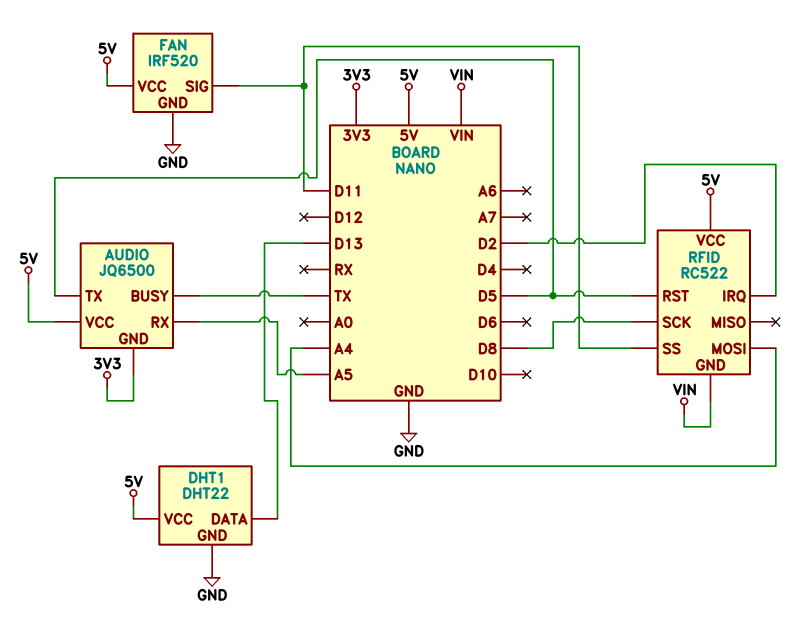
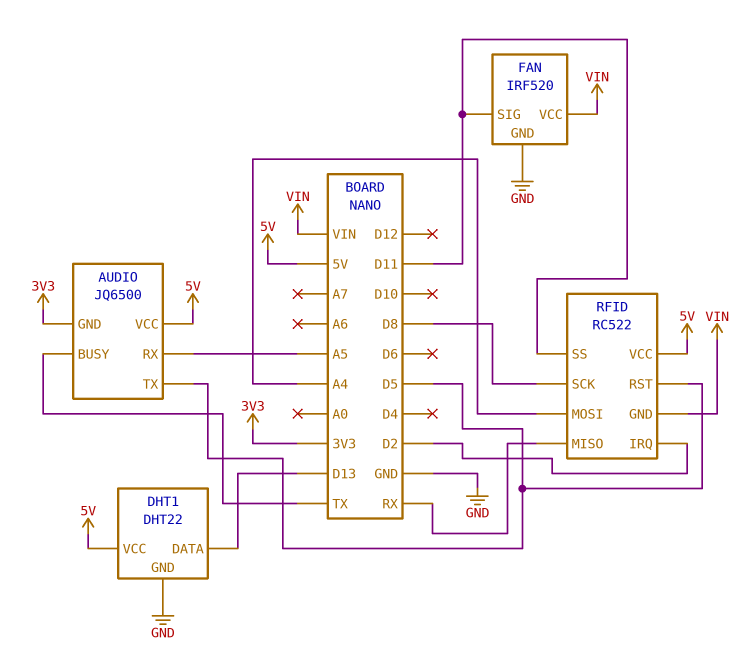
FAN pin VCC: 5V -> VIN
RFID pin MISO: none -> RX

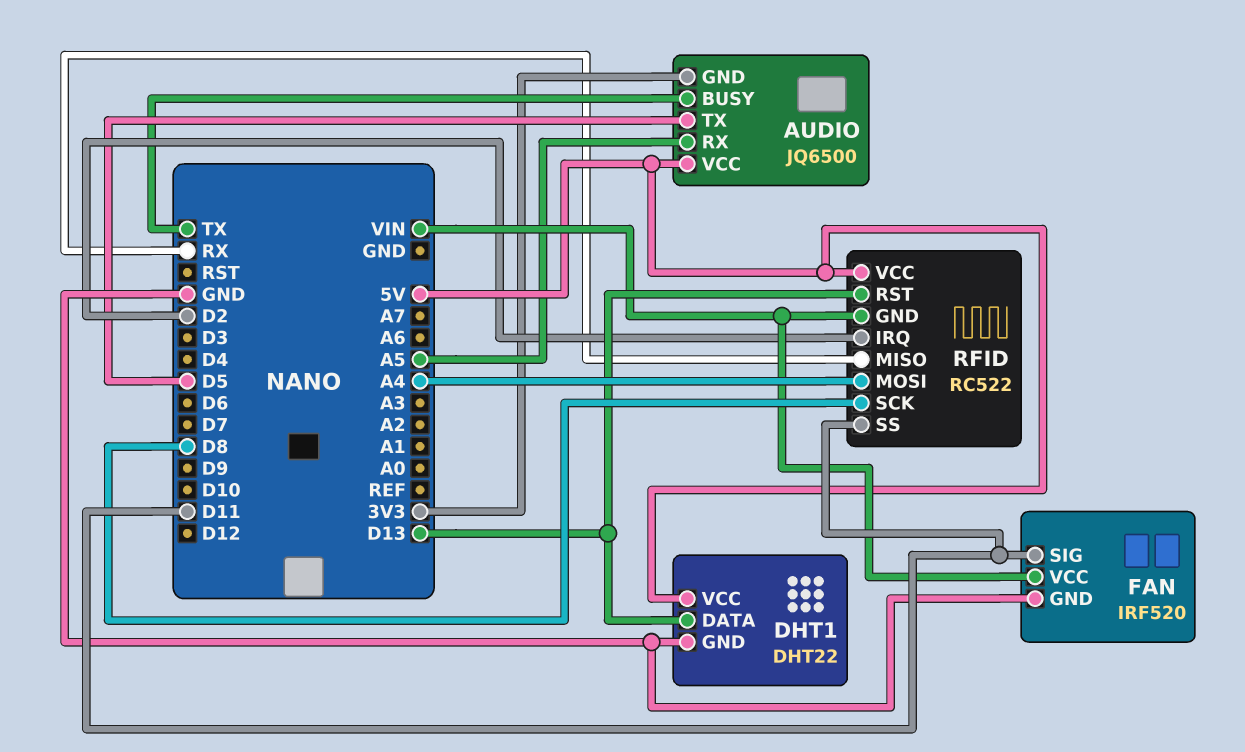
RFID pin RST: D5 -> D13

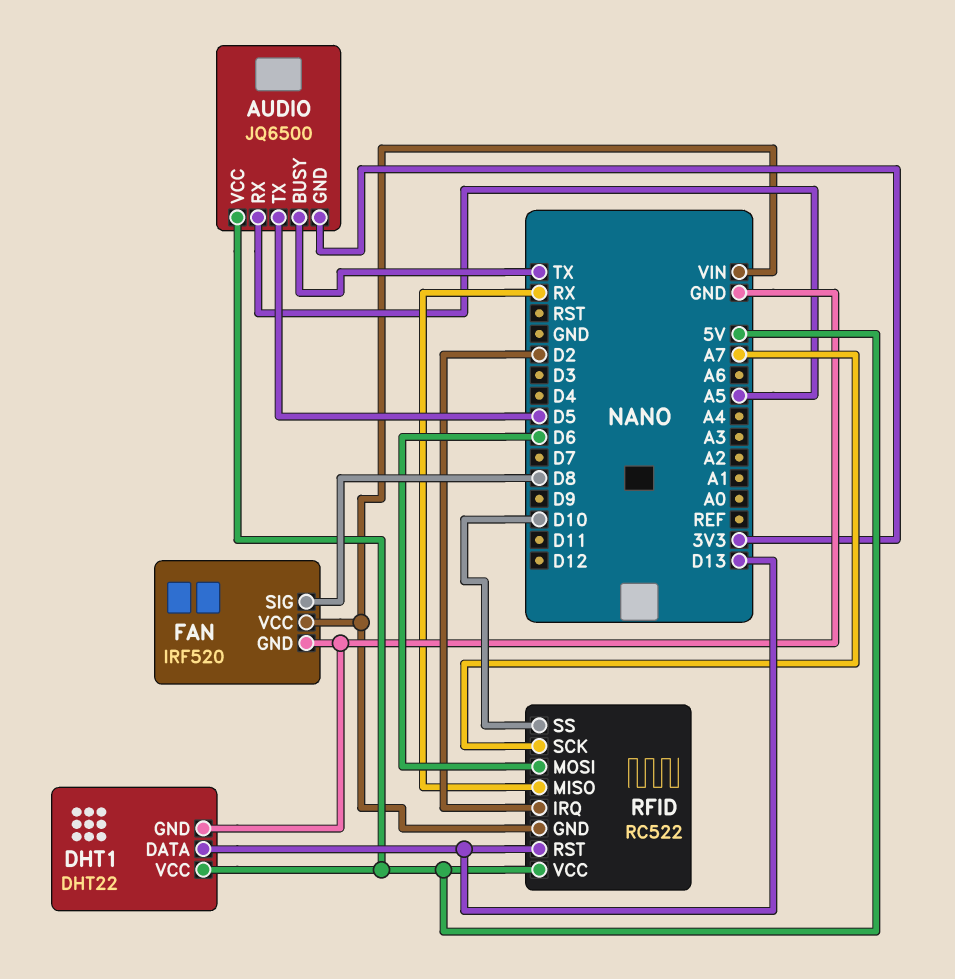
FAN pin SIG: D11 -> D8
RFID pin MOSI: A4 -> D6
RFID pin SCK: D8 -> A7
RFID pin SS: D11 -> D10

